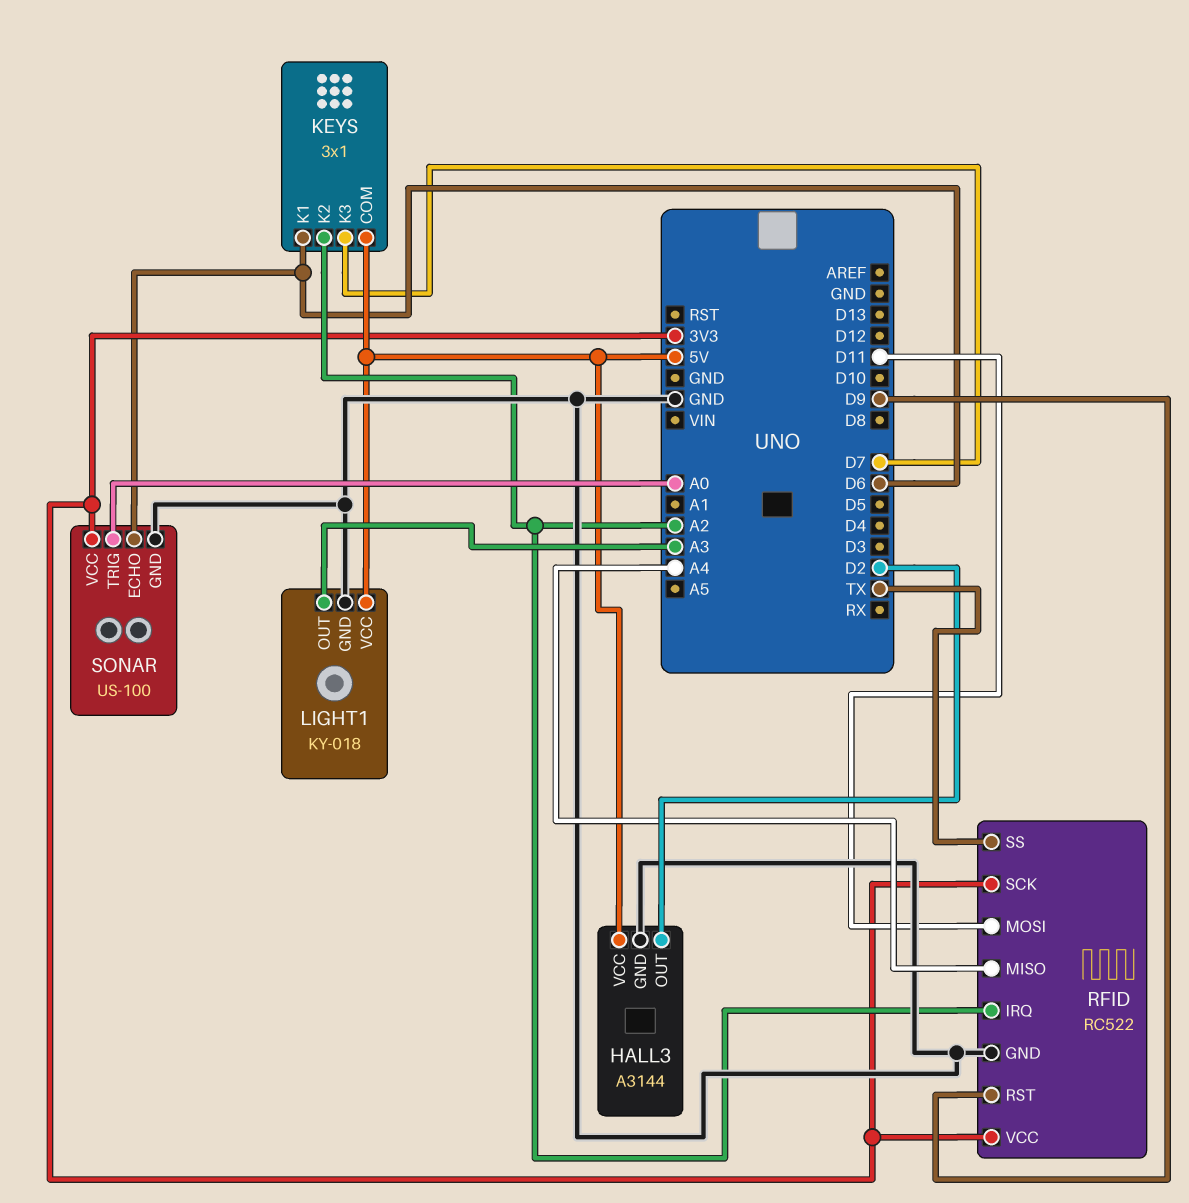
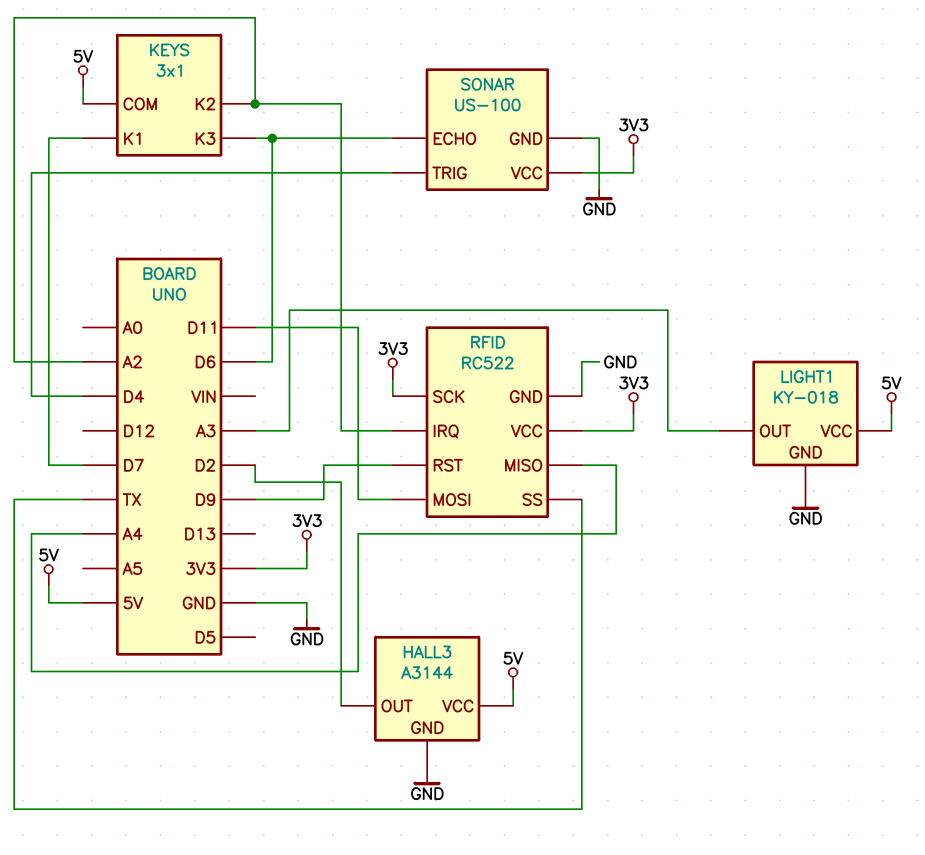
KEYS pin K1: D6 -> D7
KEYS pin K3: D7 -> D6
SONAR pin TRIG: A0 -> D4

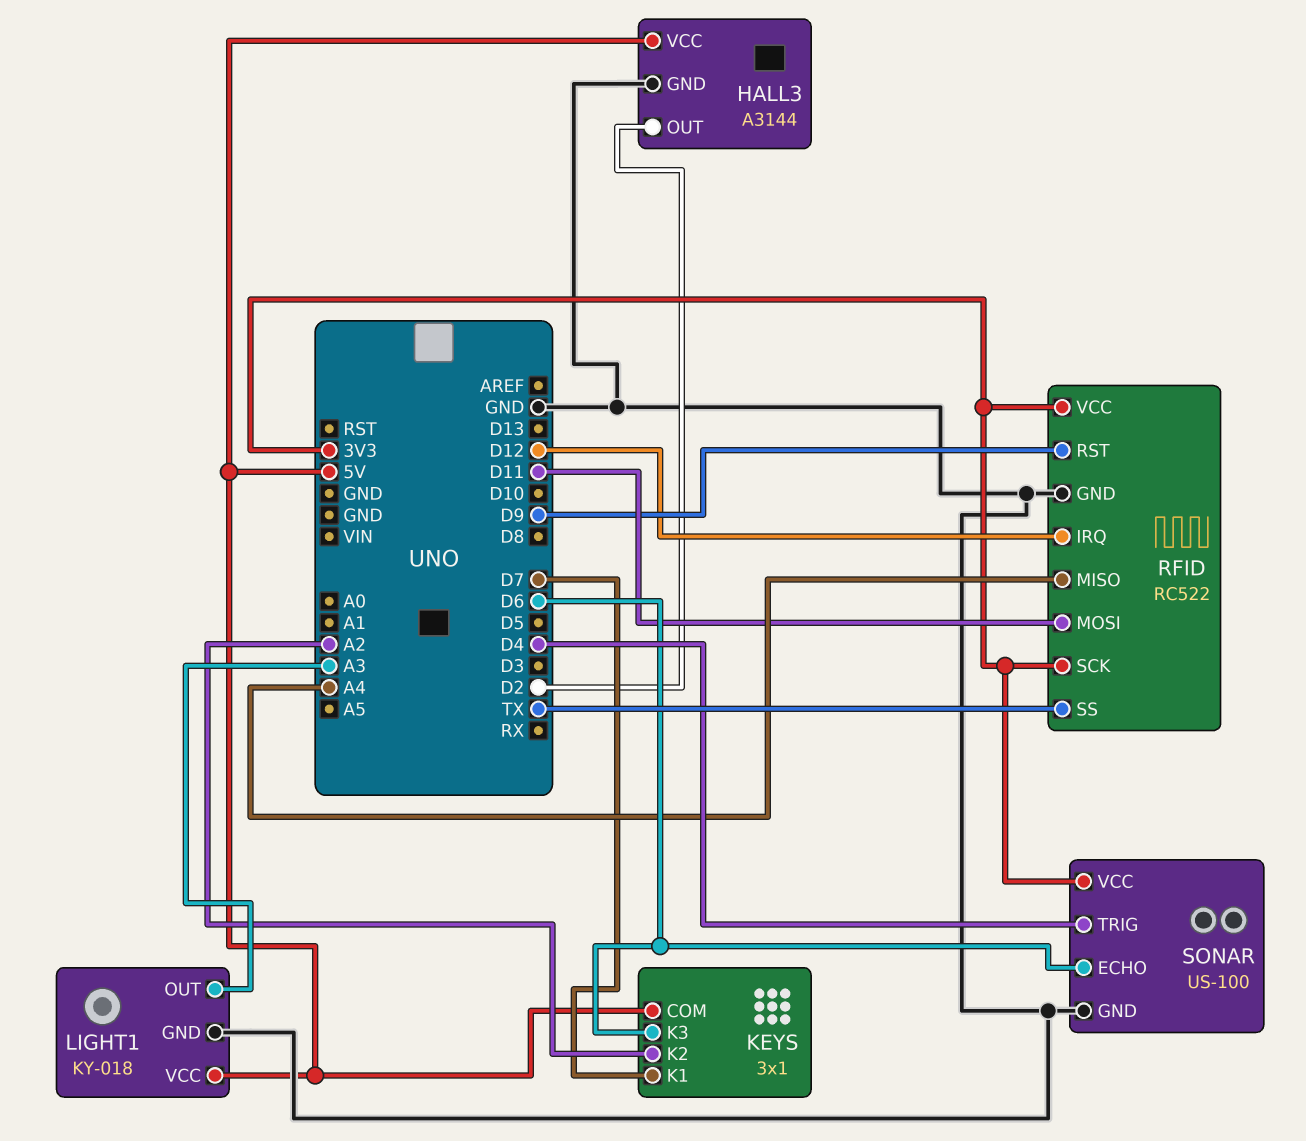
RFID pin IRQ: A2 -> D12

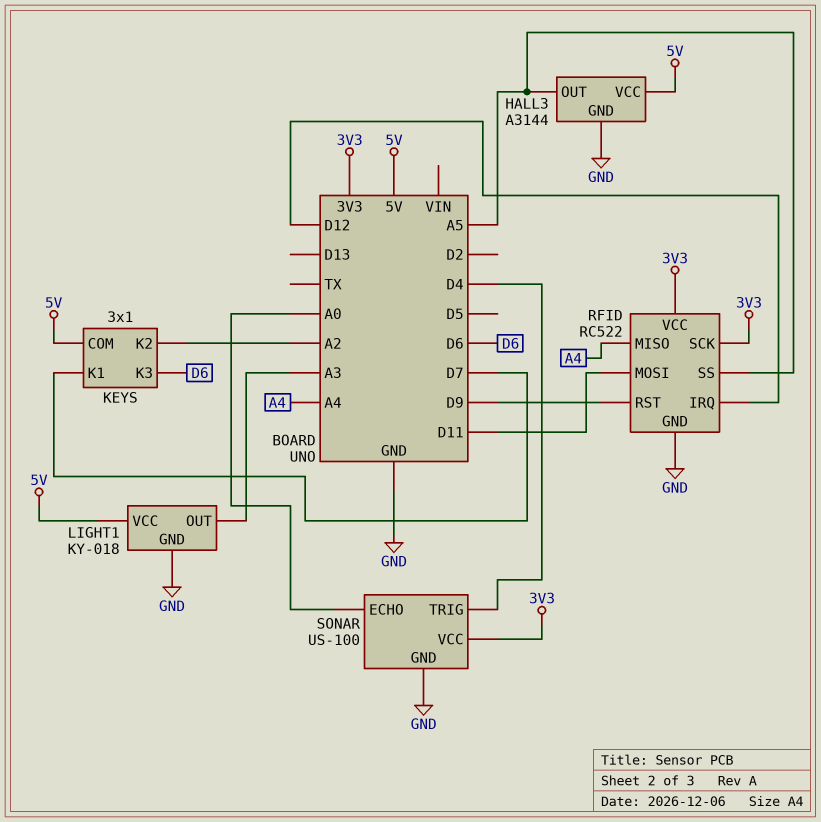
HALL3 pin OUT: D2 -> A5
RFID pin SS: TX -> A5
SONAR pin ECHO: D6 -> A0

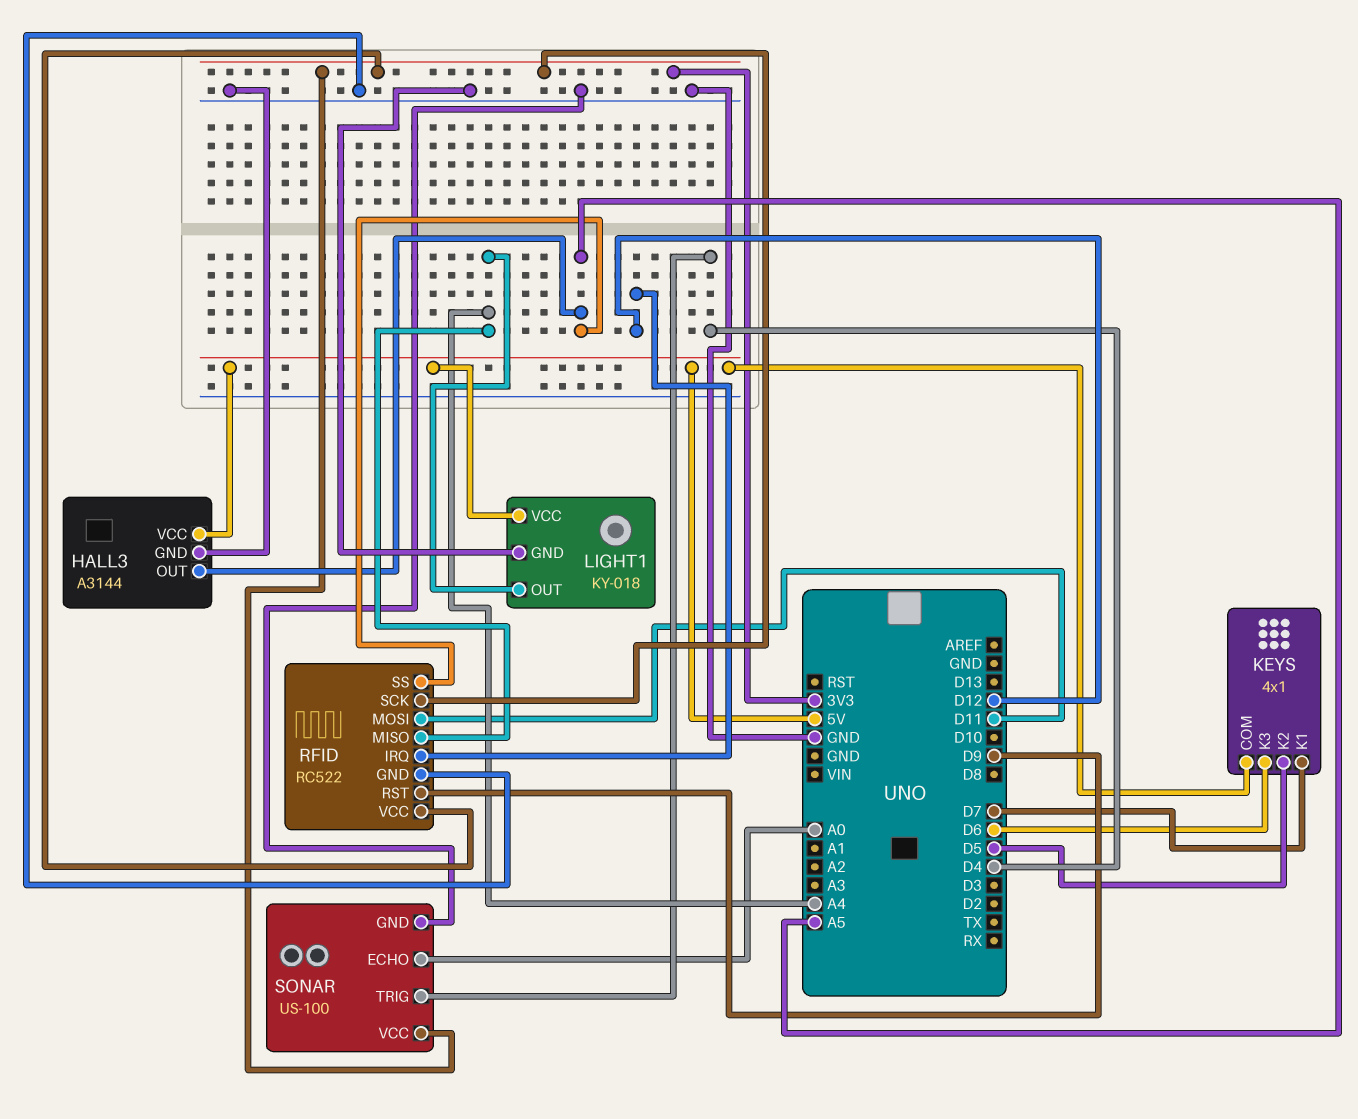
KEYS: 3x1 -> 4x1
KEYS pin K2: A2 -> D5
LIGHT1 pin OUT: A3 -> A4

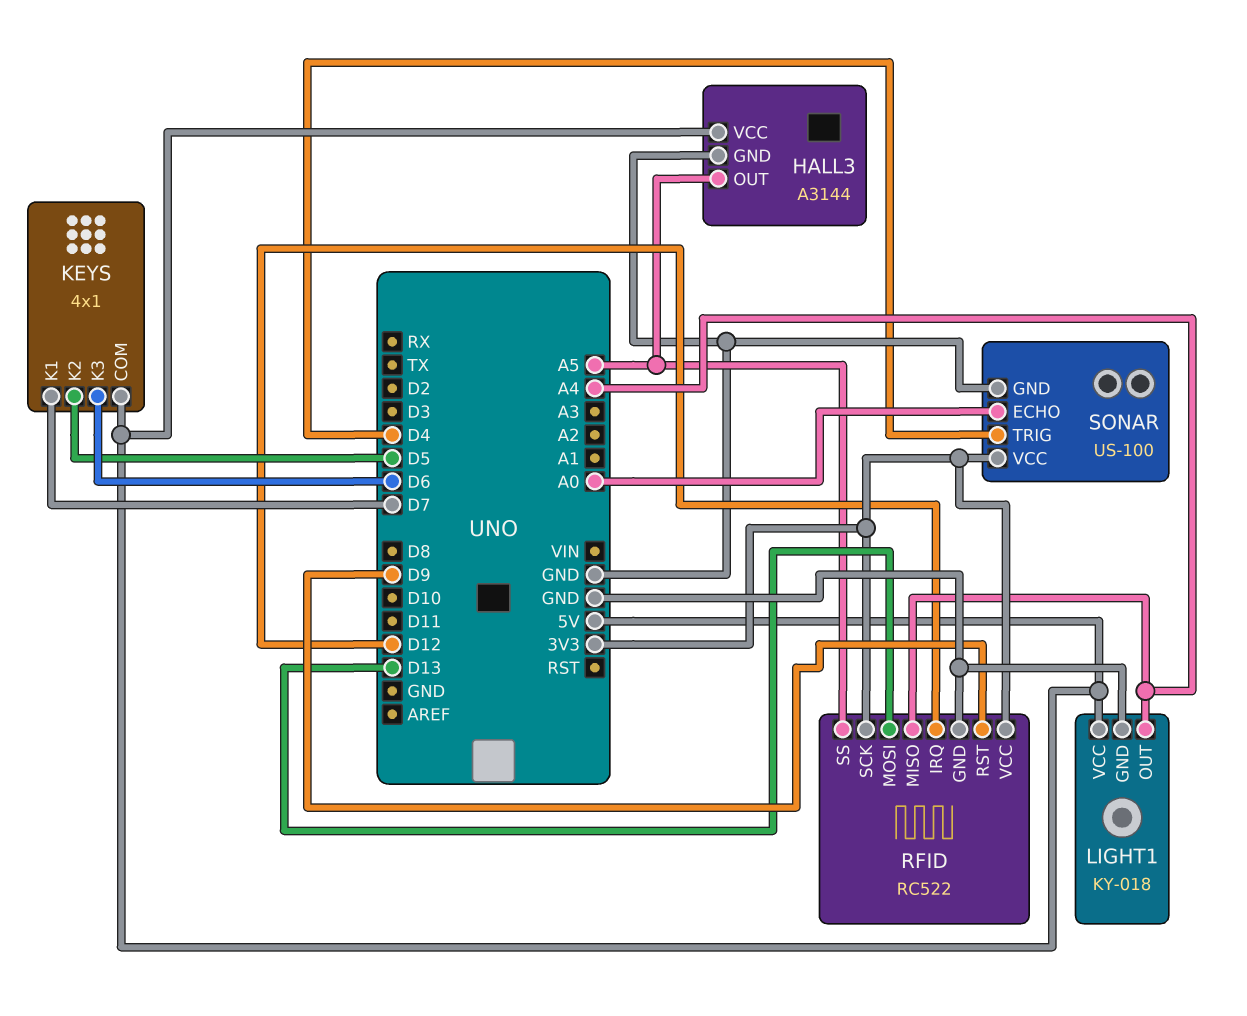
RFID pin MOSI: D11 -> D13

